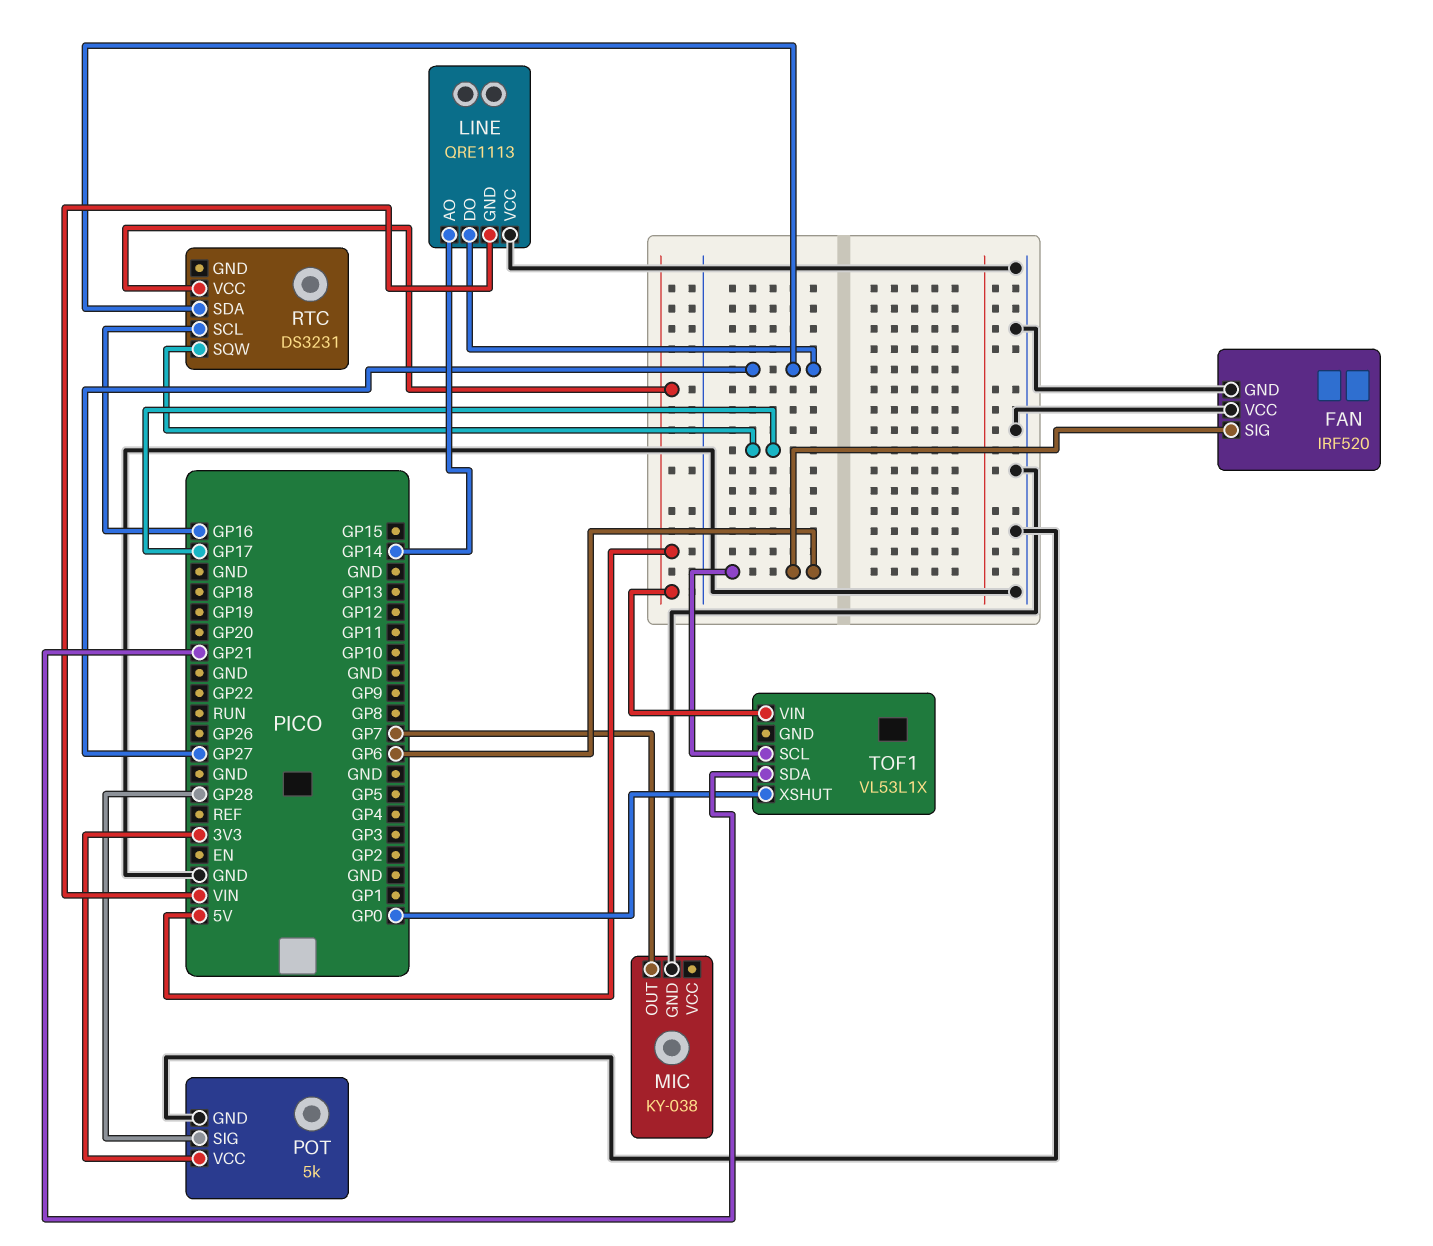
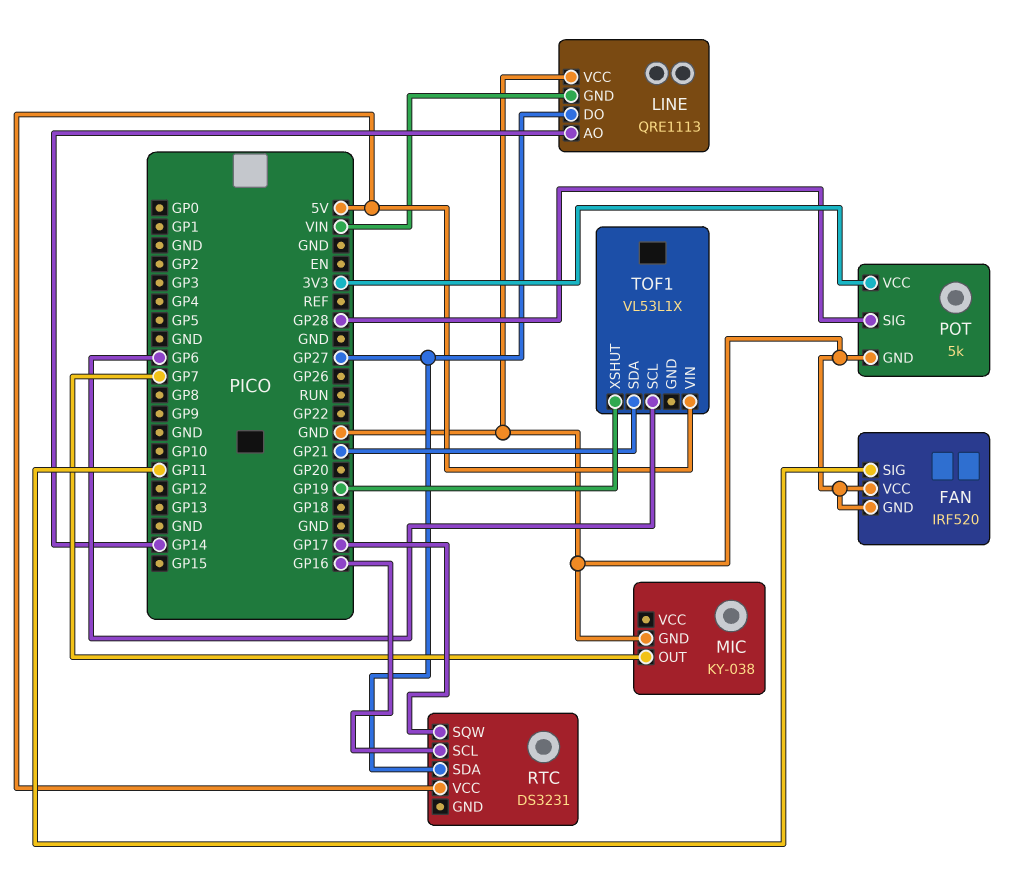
FAN pin SIG: GP6 -> GP11
TOF1 pin XSHUT: GP0 -> GP19

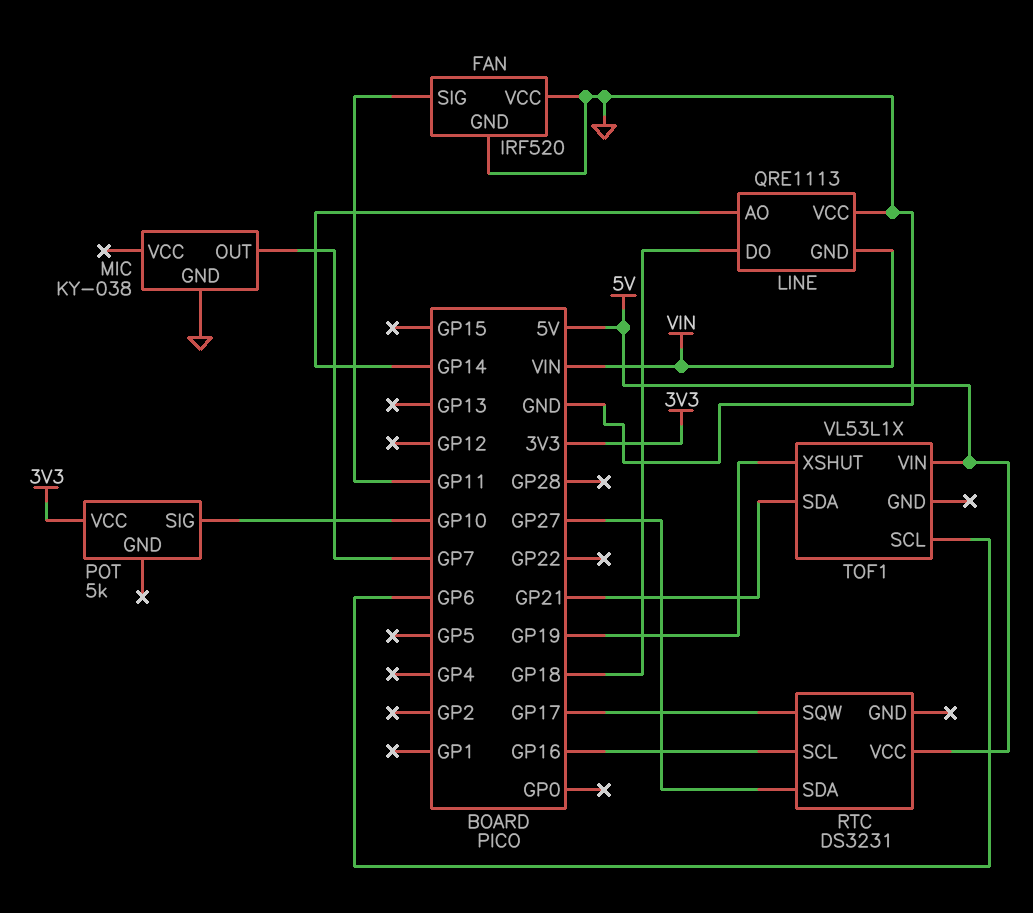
LINE pin DO: GP27 -> GP18
POT pin GND: GND -> none
POT pin SIG: GP28 -> GP10

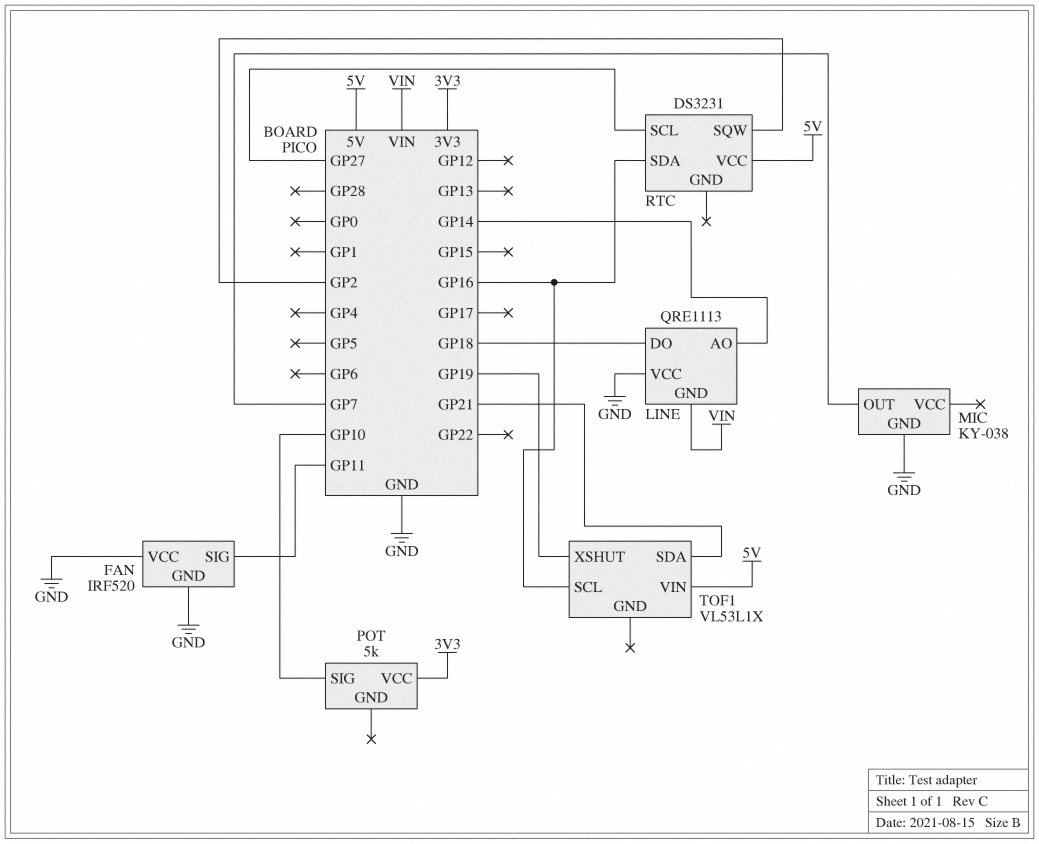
RTC pin SCL: GP16 -> GP27
RTC pin SDA: GP27 -> GP16
RTC pin SQW: GP17 -> GP2
TOF1 pin SCL: GP6 -> GP16

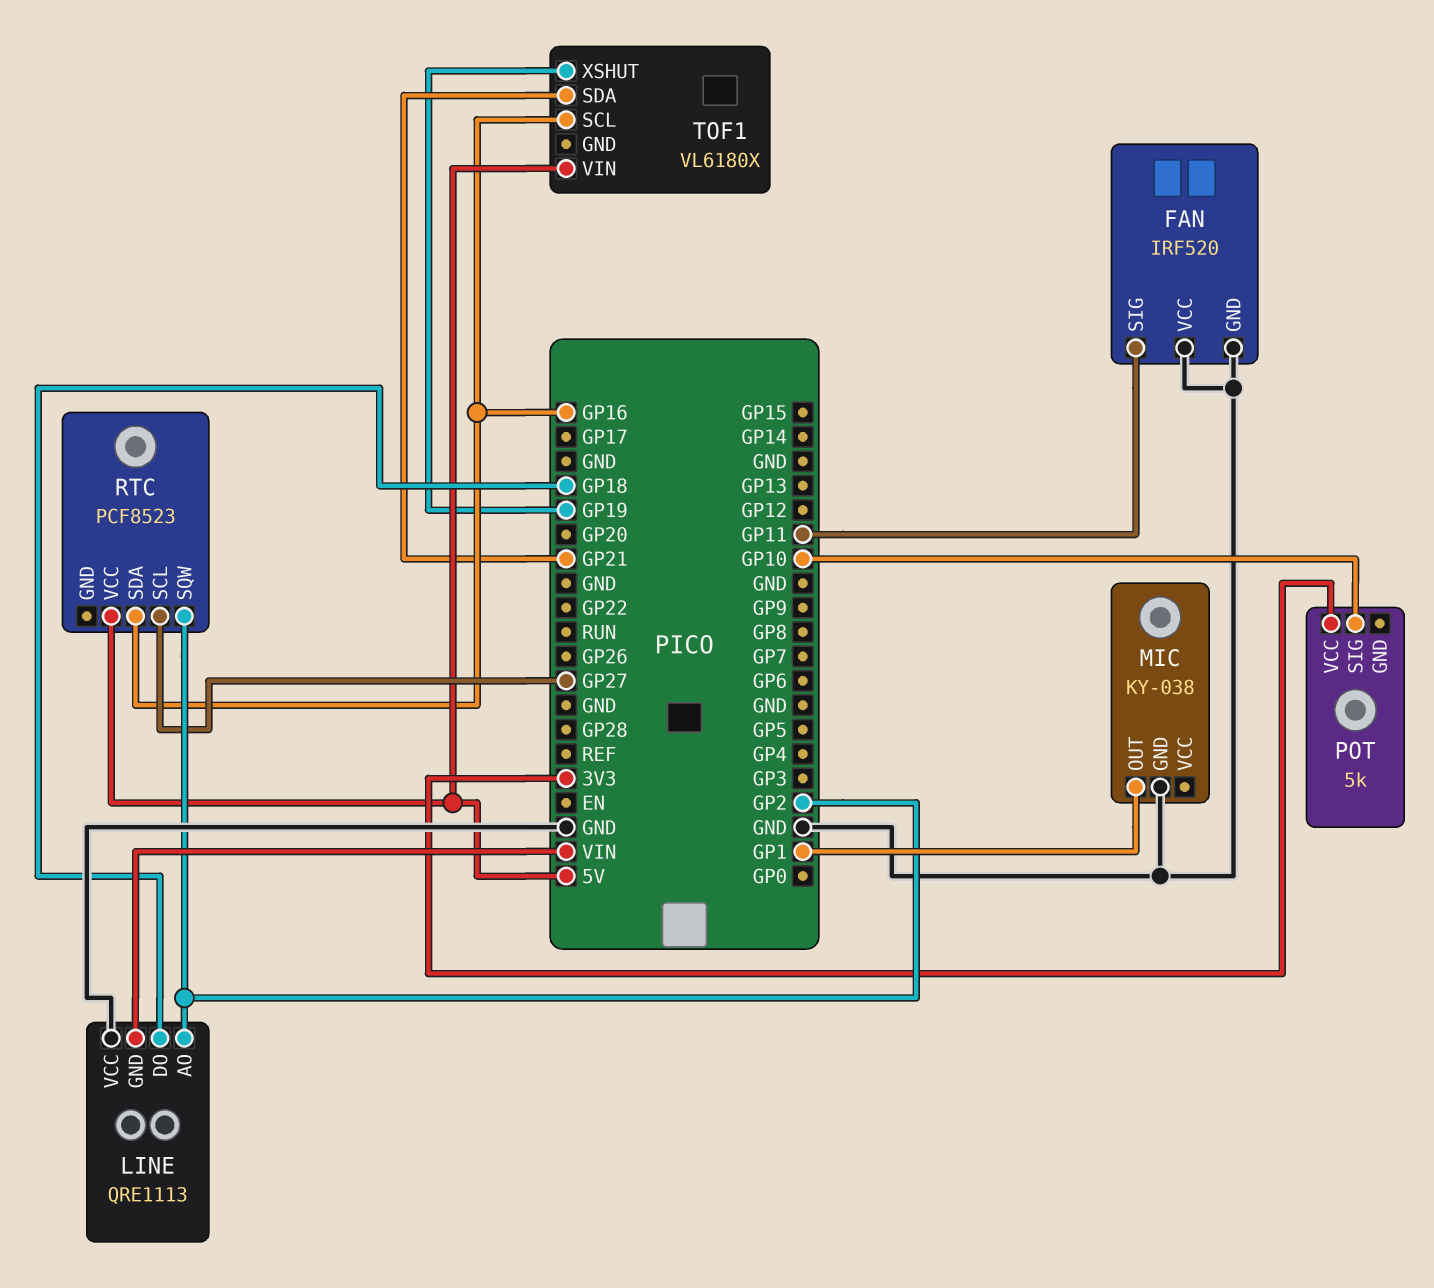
LINE pin AO: GP14 -> GP2
MIC pin OUT: GP7 -> GP1
RTC: DS3231 -> PCF8523
TOF1: VL53L1X -> VL6180X

